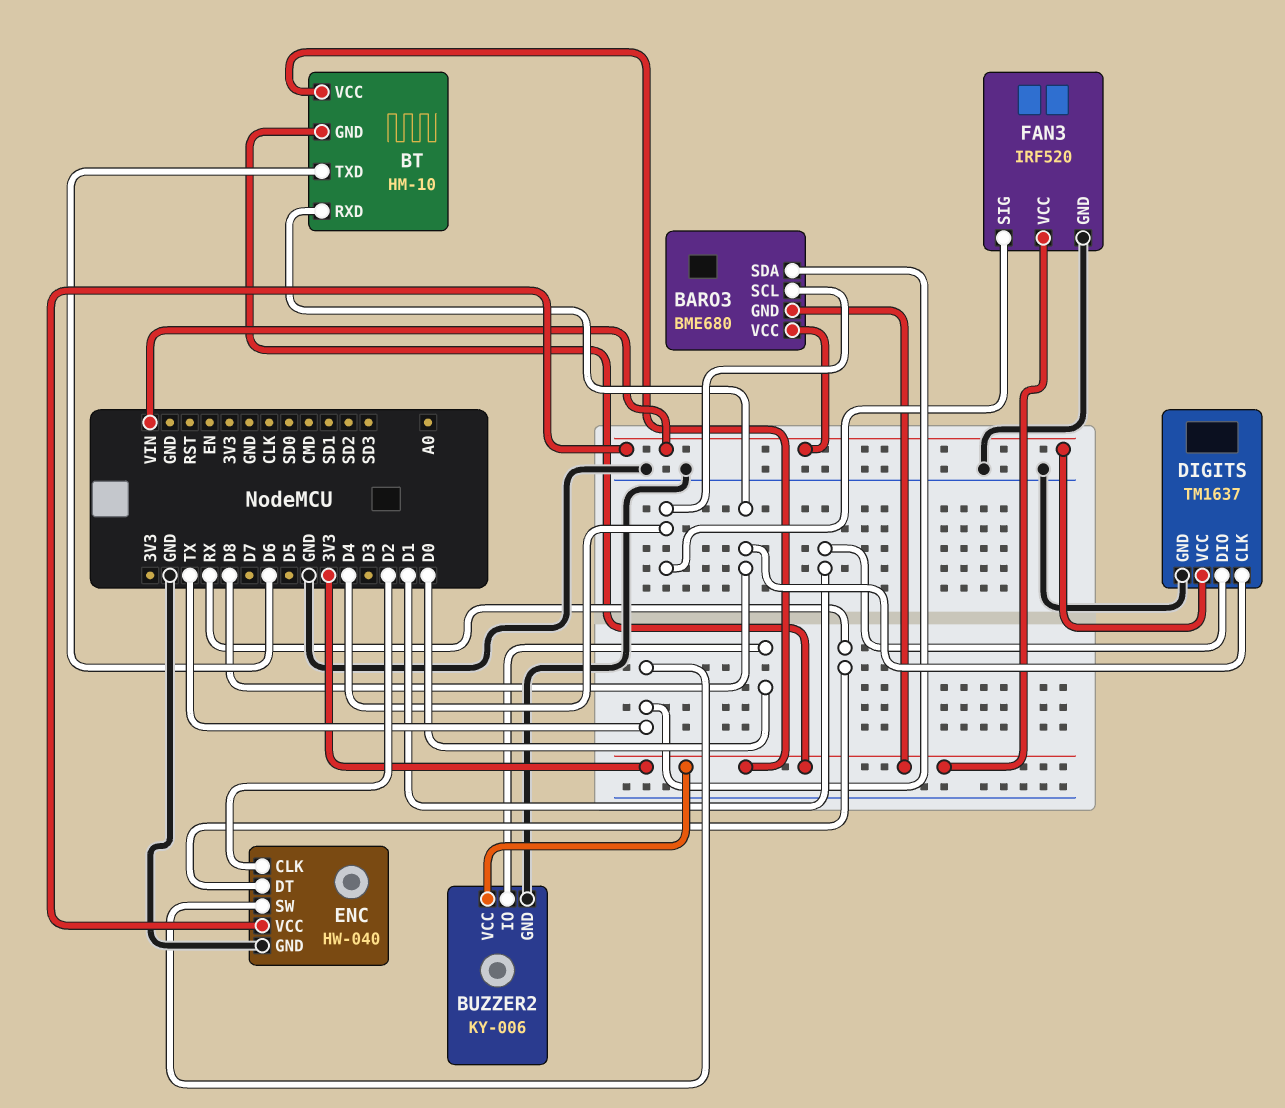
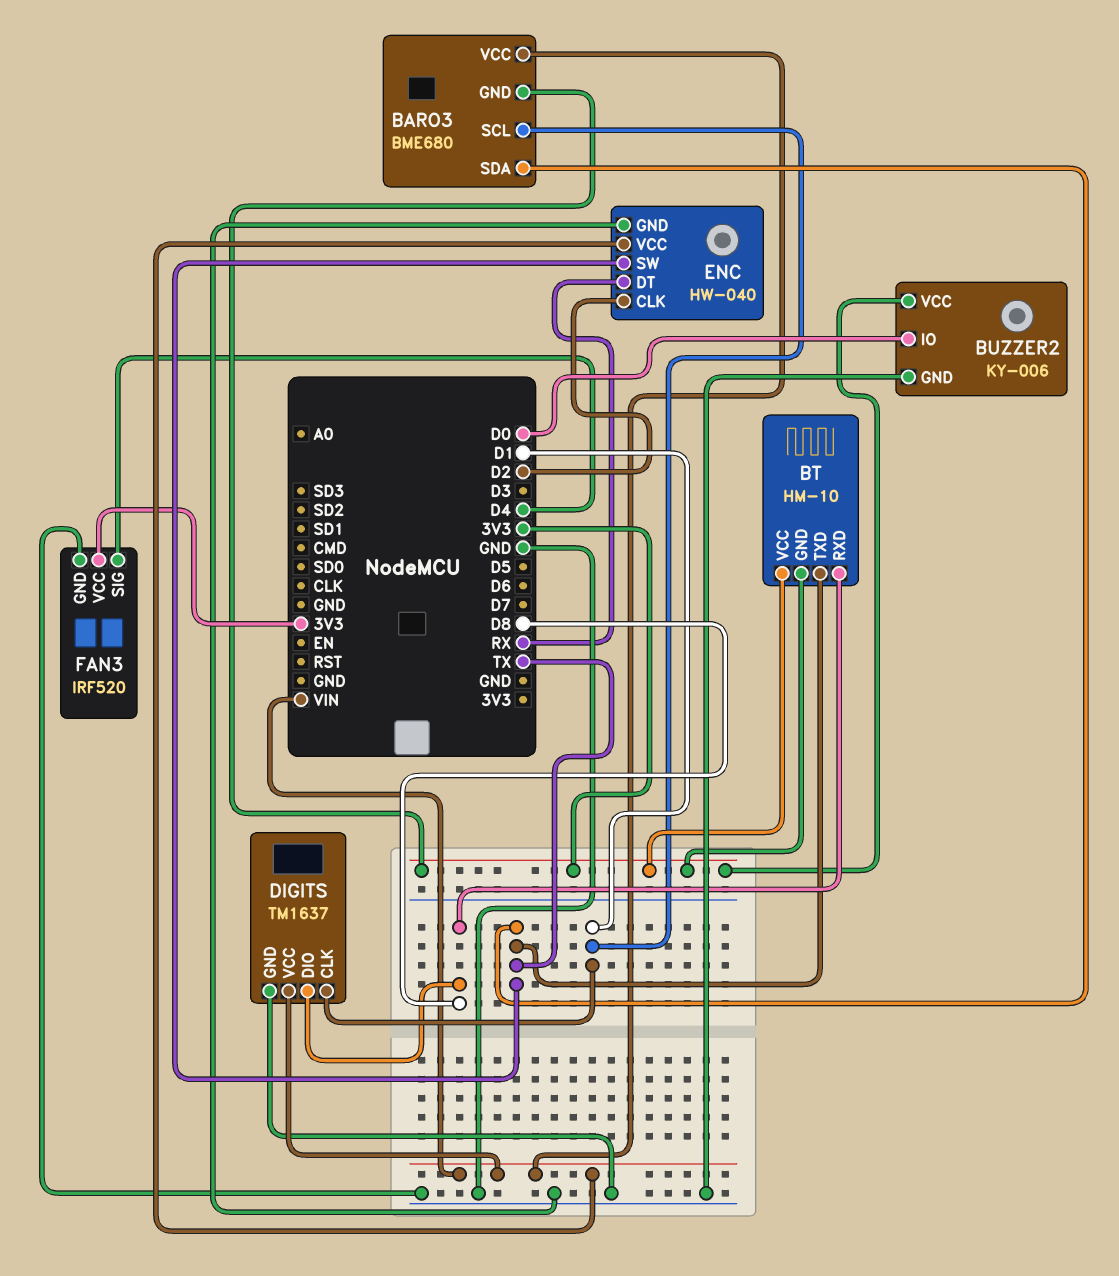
BARO3 pin SCL: D4 -> D1
BT pin TXD: D6 -> TX
DIGITS pin CLK: D8 -> D1
DIGITS pin DIO: D1 -> D8

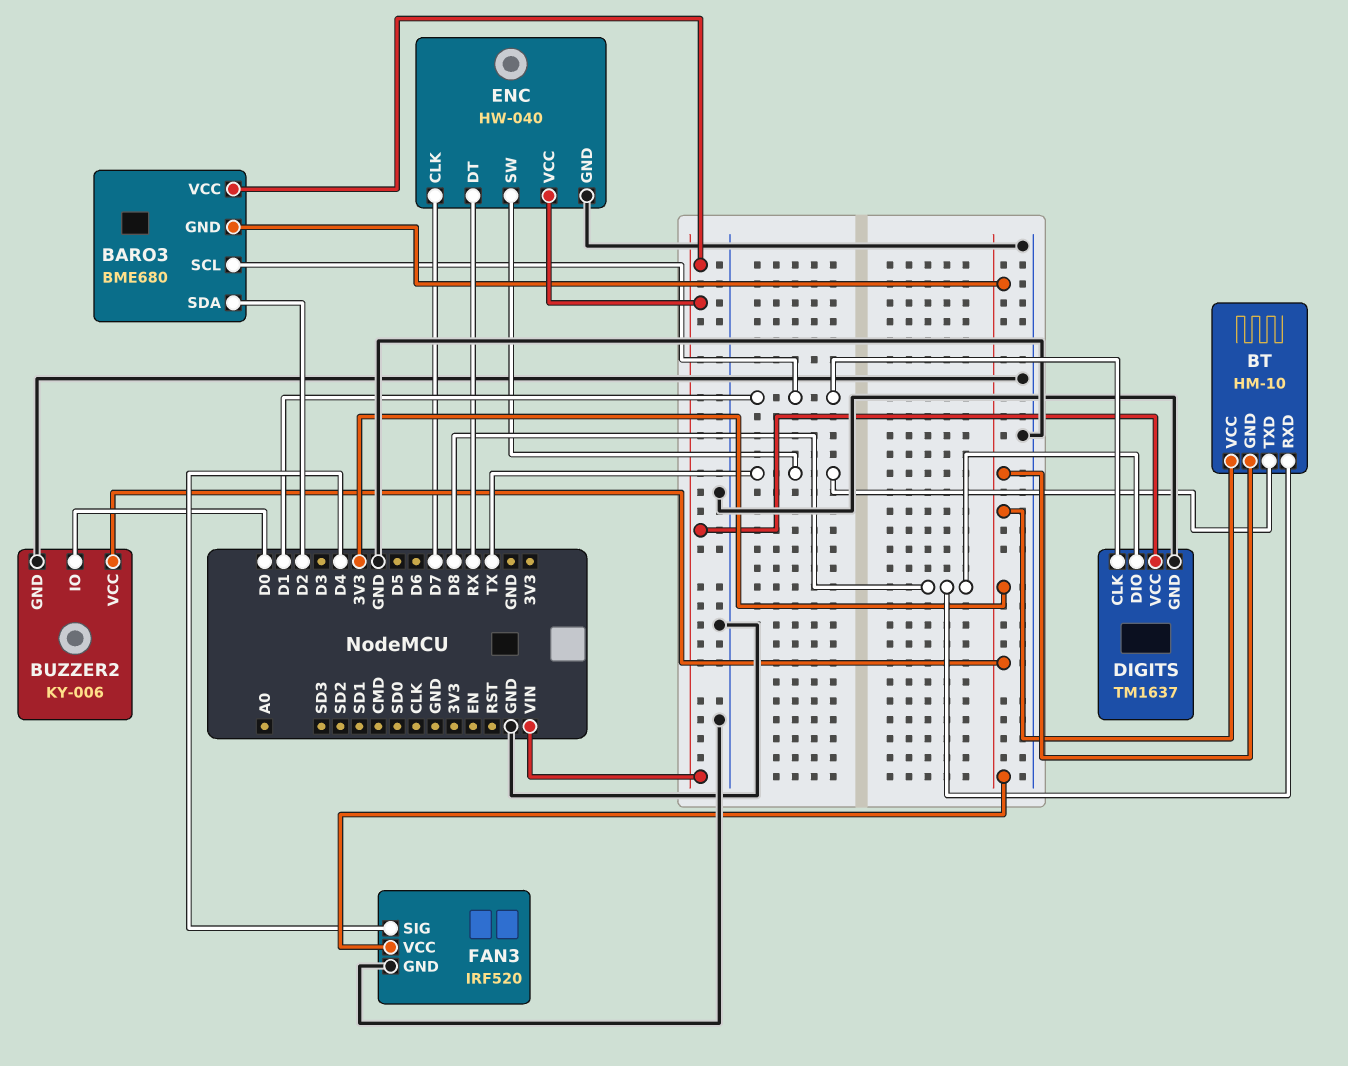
BARO3 pin SDA: TX -> D2
ENC pin CLK: D2 -> D7

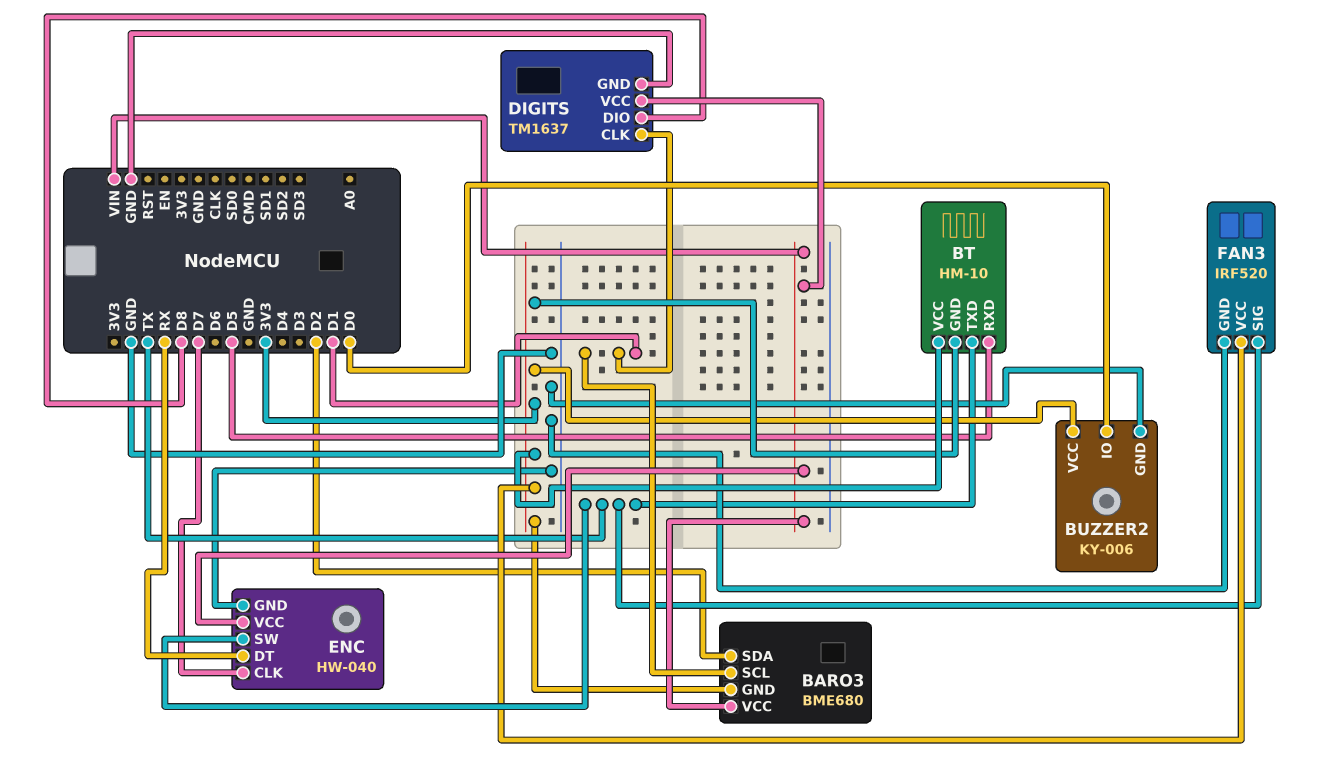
BT pin RXD: D8 -> D5
FAN3 pin SIG: D4 -> TX

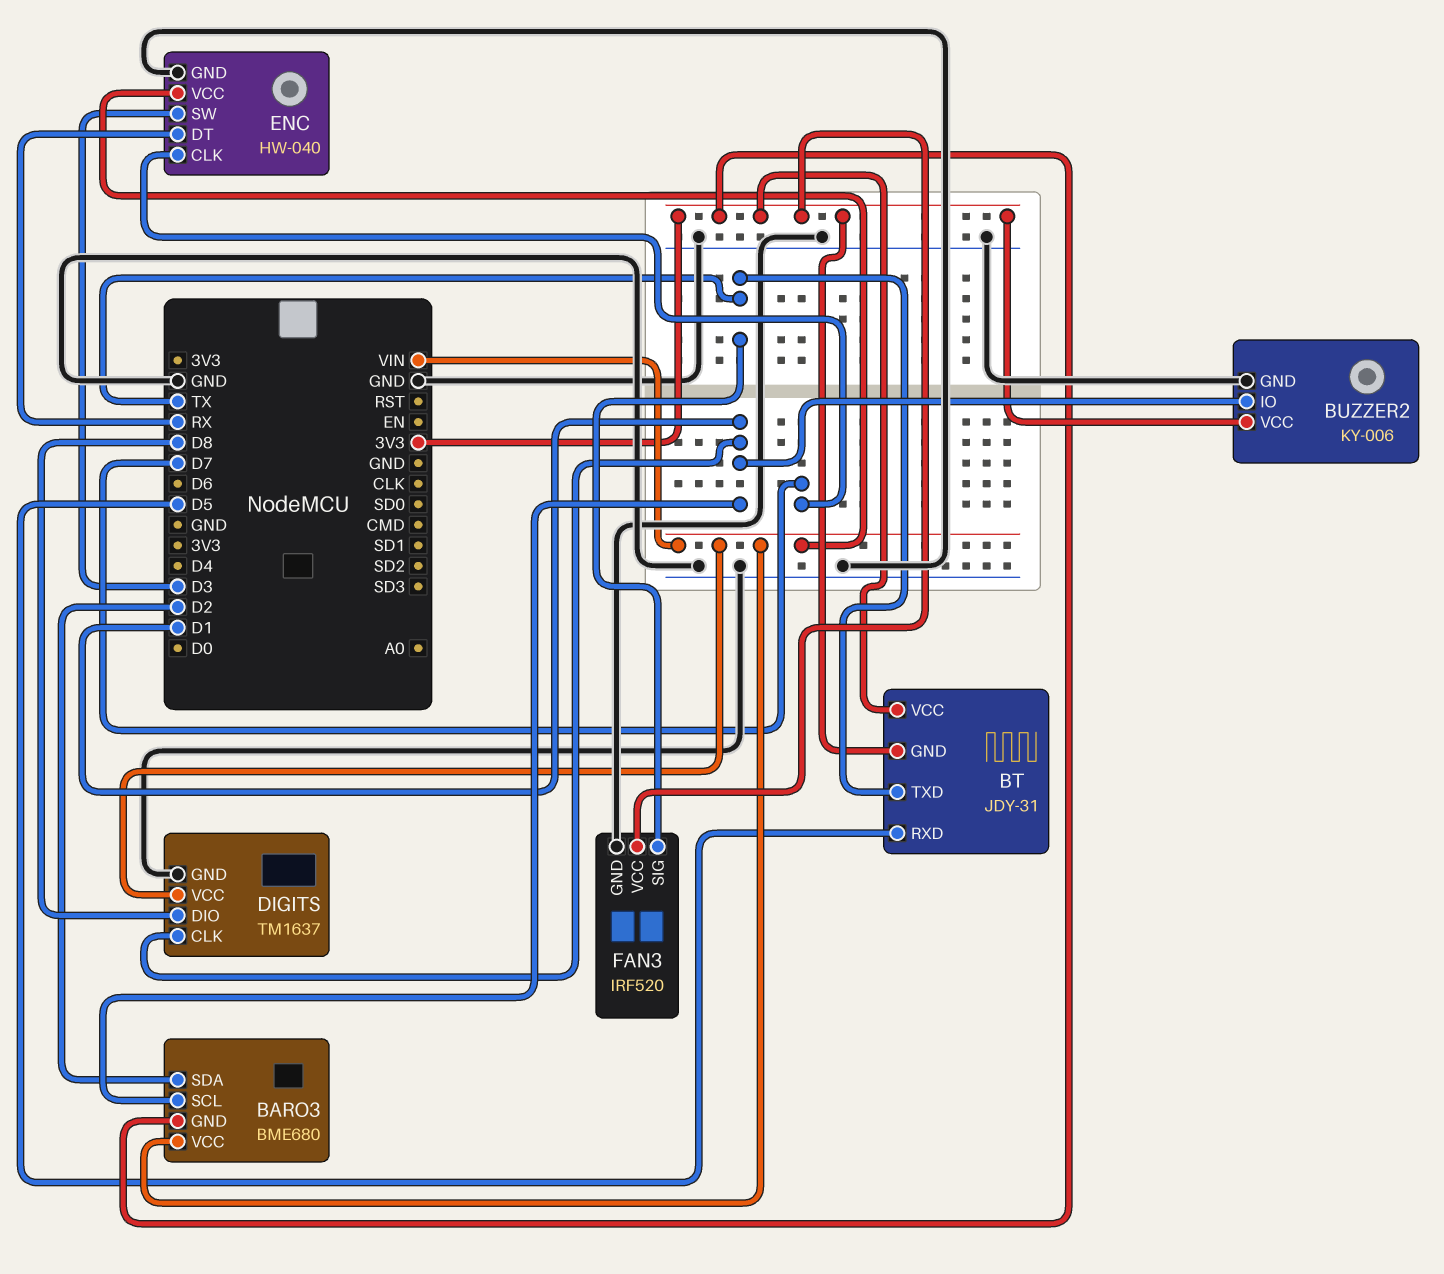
BT: HM-10 -> JDY-31
BUZZER2 pin IO: D0 -> D1
ENC pin SW: TX -> D3

